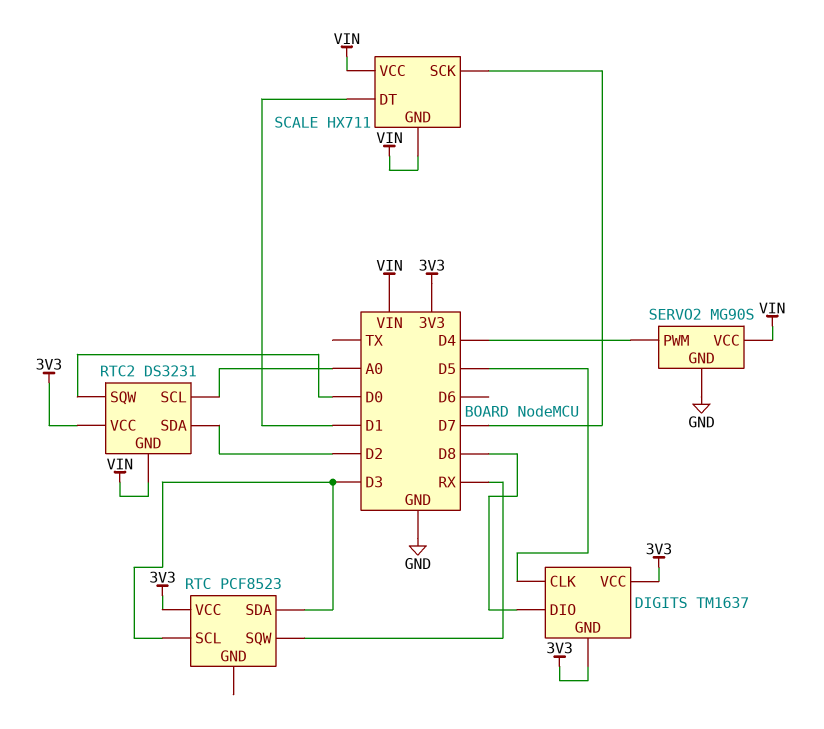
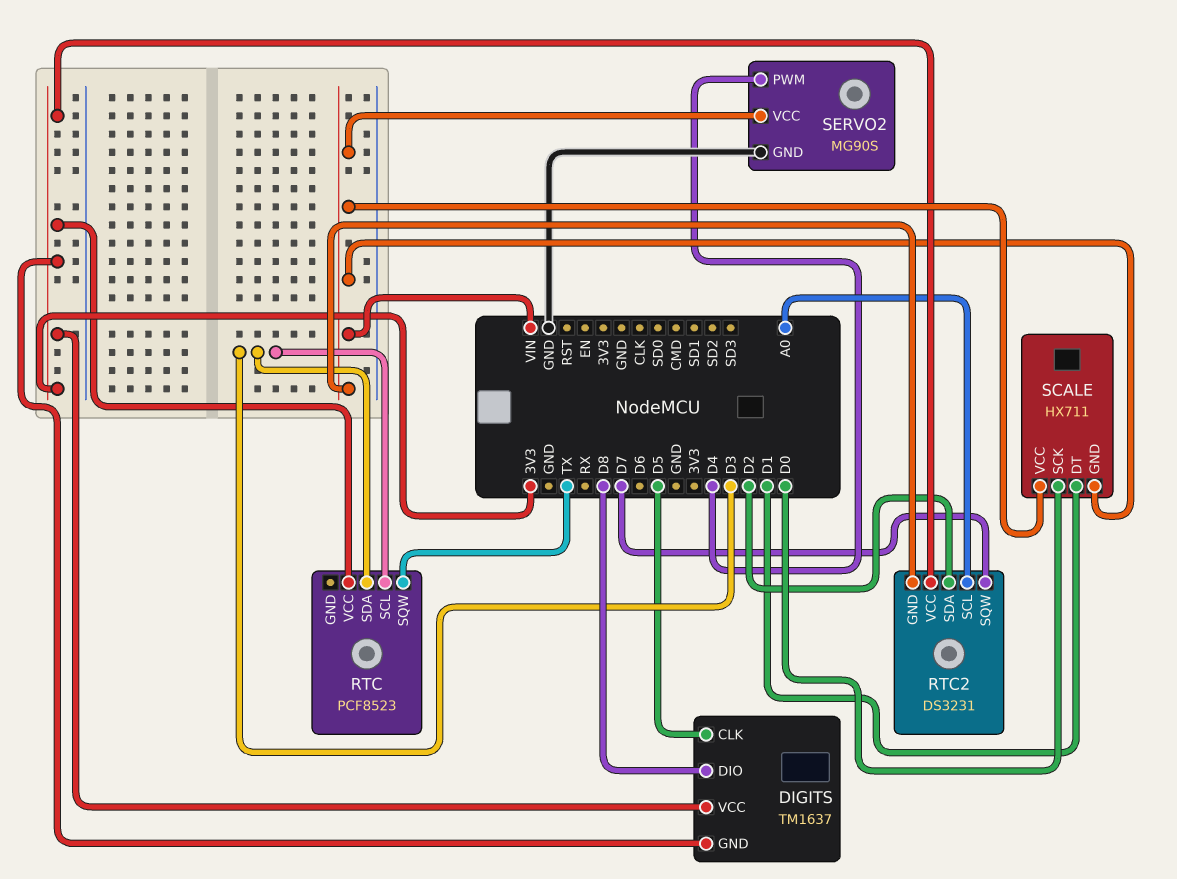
RTC pin SQW: RX -> TX
RTC2 pin SQW: D0 -> D7
SCALE pin SCK: D7 -> D0

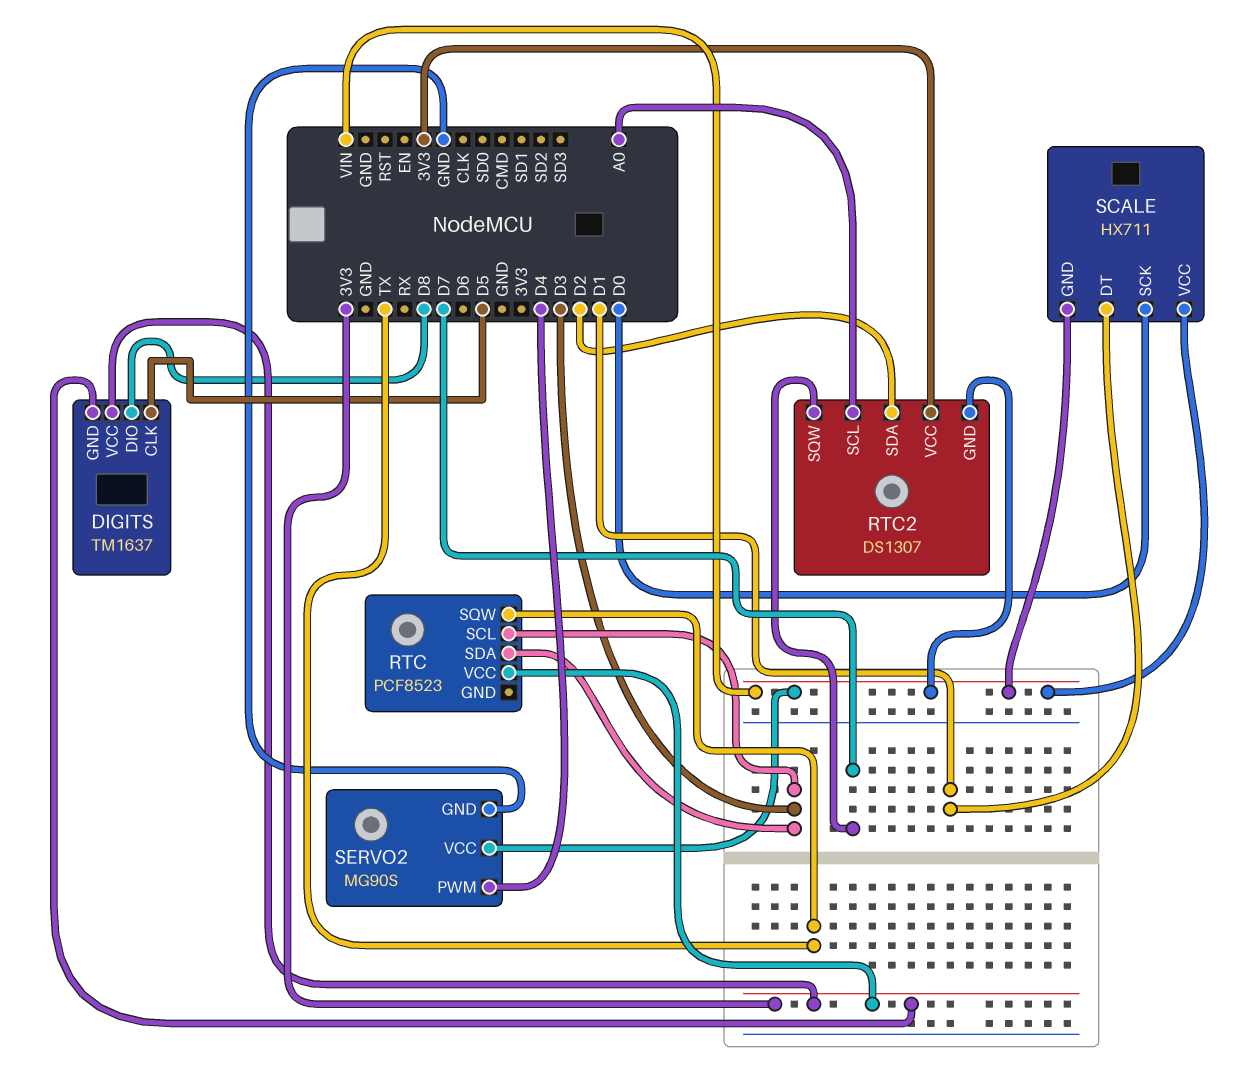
RTC2: DS3231 -> DS1307

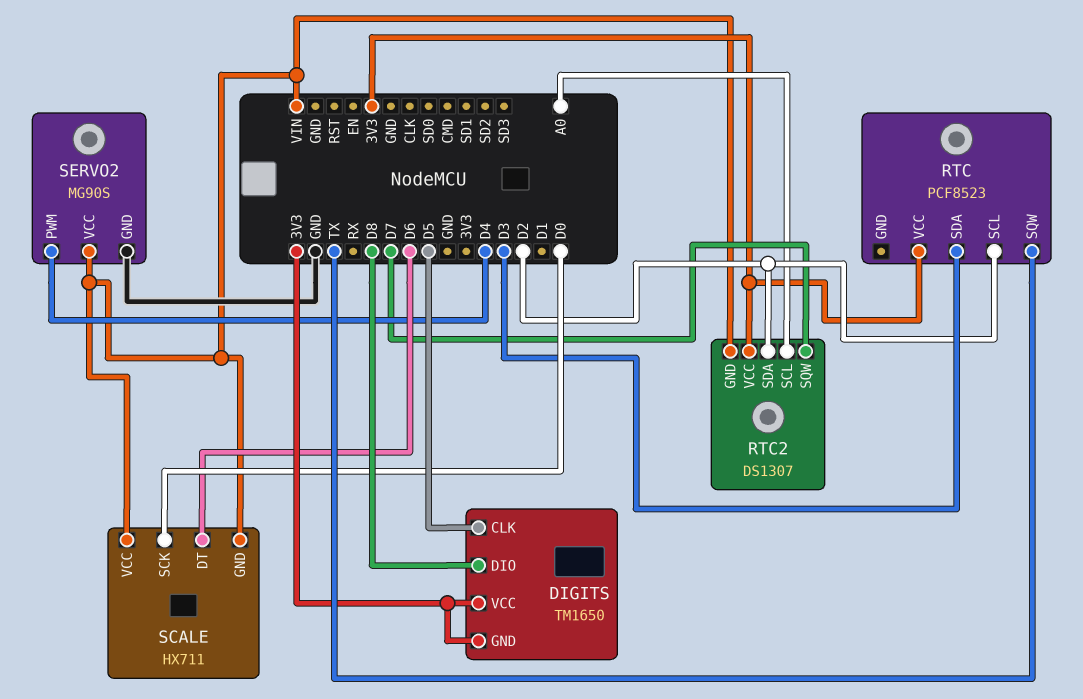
DIGITS: TM1637 -> TM1650
RTC pin SCL: D3 -> D2
SCALE pin DT: D1 -> D6

